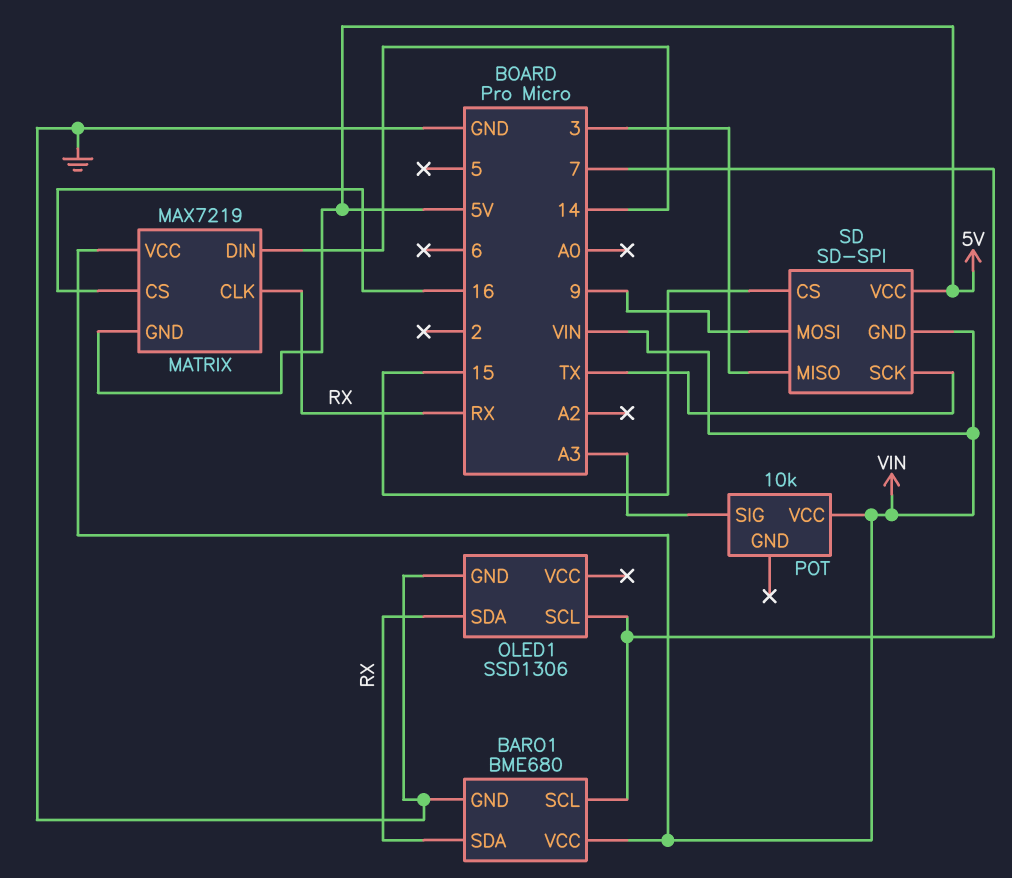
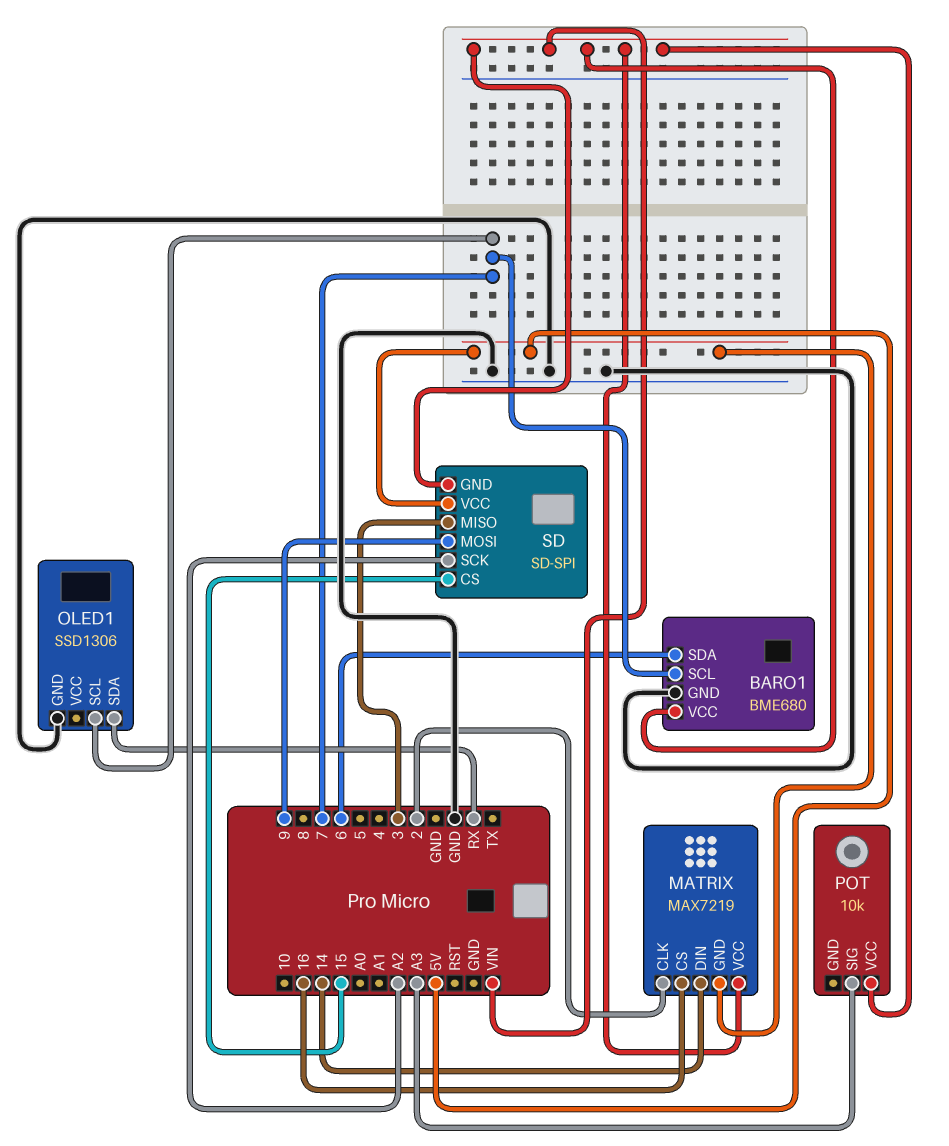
BARO1 pin SDA: RX -> 6
MATRIX pin CLK: RX -> 2
SD pin SCK: TX -> A2

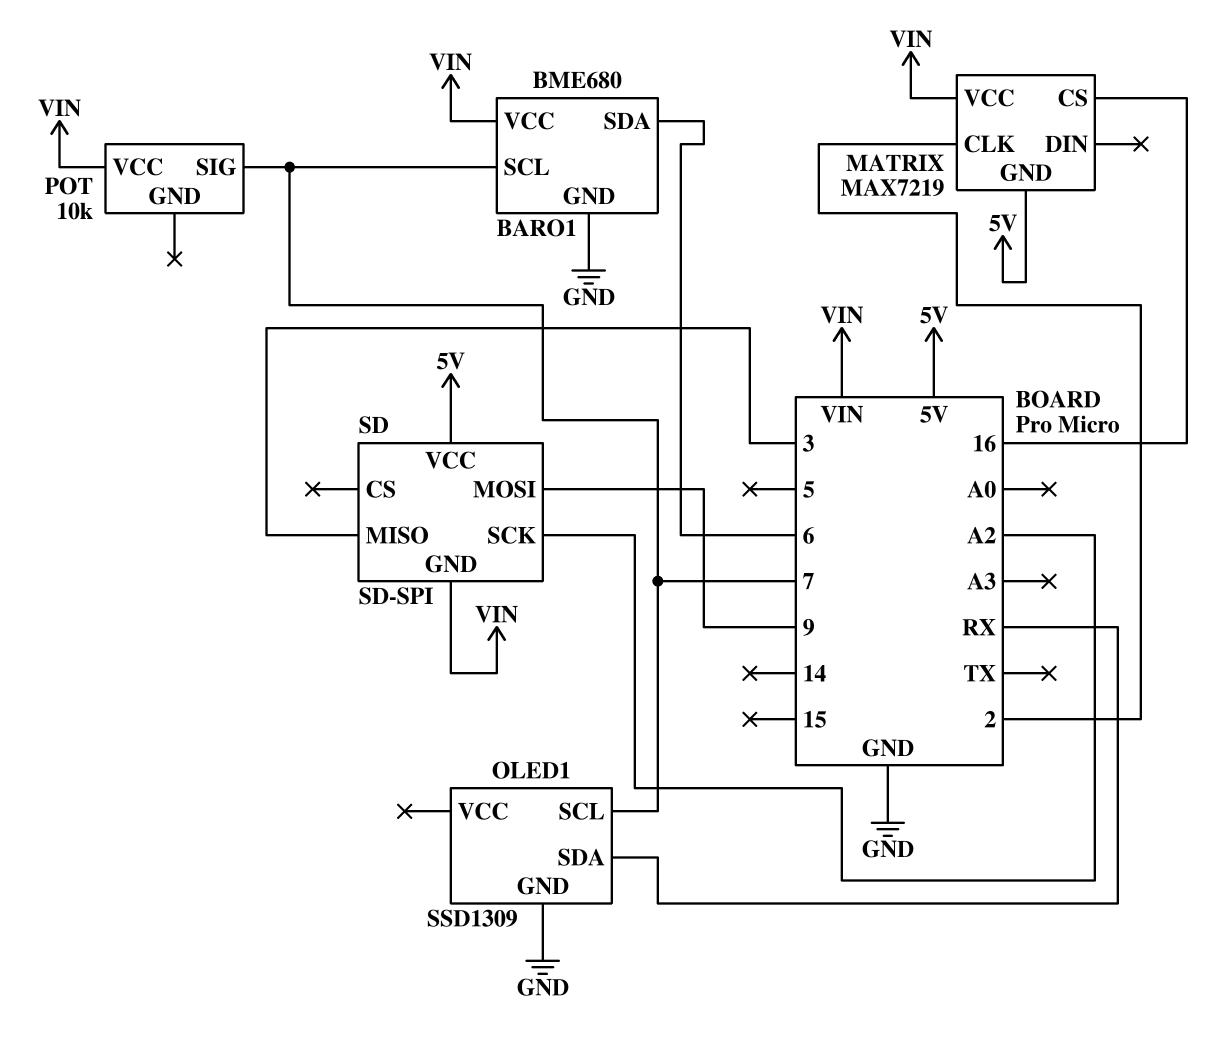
MATRIX pin DIN: 14 -> none
OLED1: SSD1306 -> SSD1309
POT pin SIG: A3 -> 7
SD pin CS: 15 -> none

